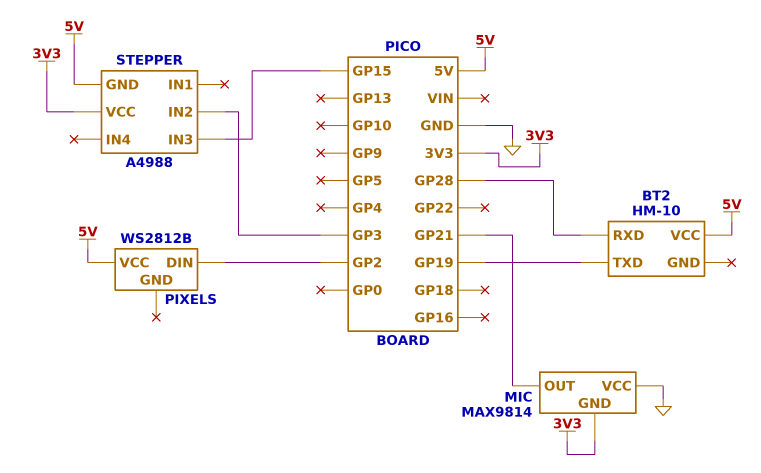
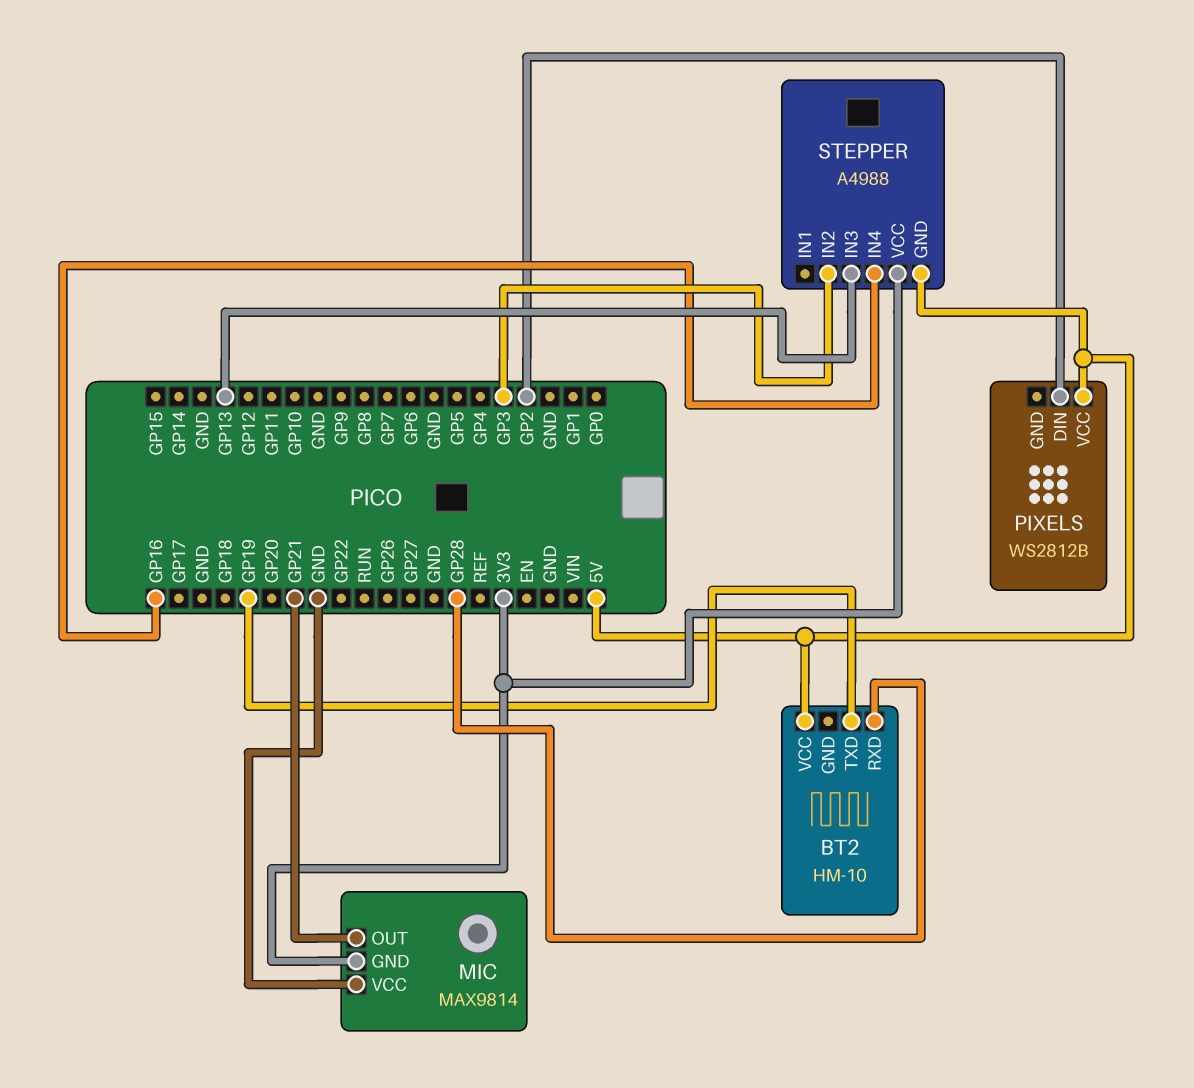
STEPPER pin IN3: GP15 -> GP13
STEPPER pin IN4: none -> GP16

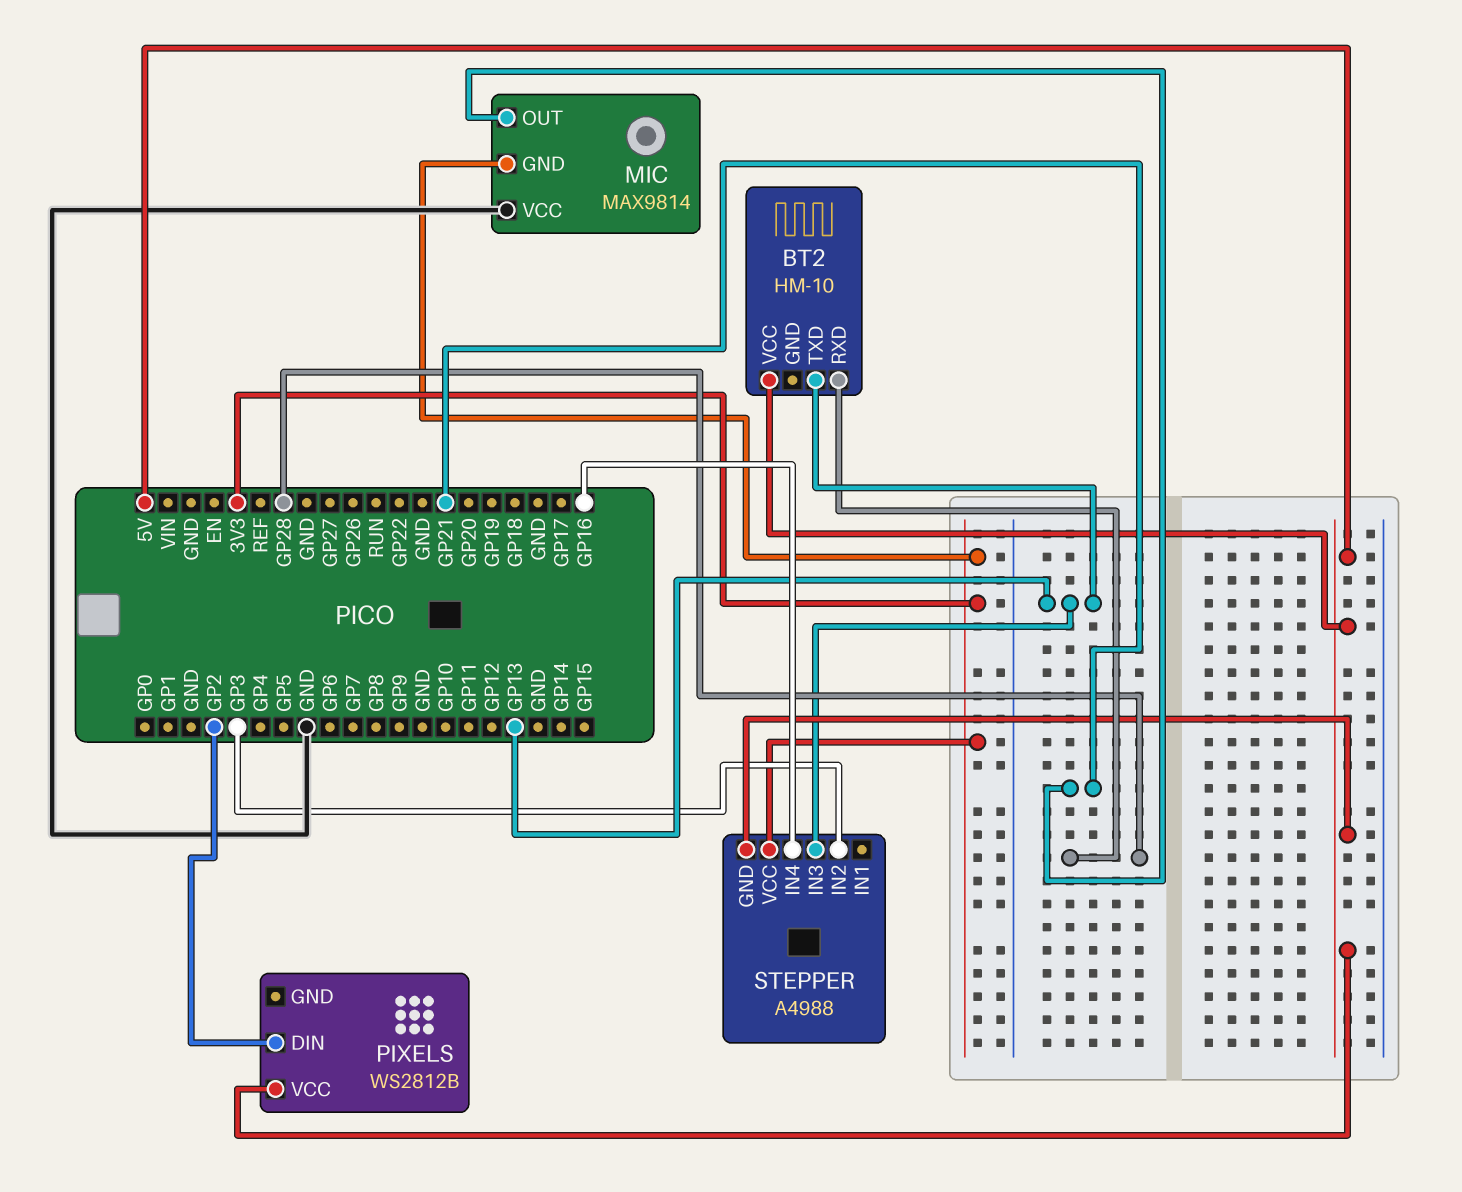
BT2 pin TXD: GP19 -> GP13

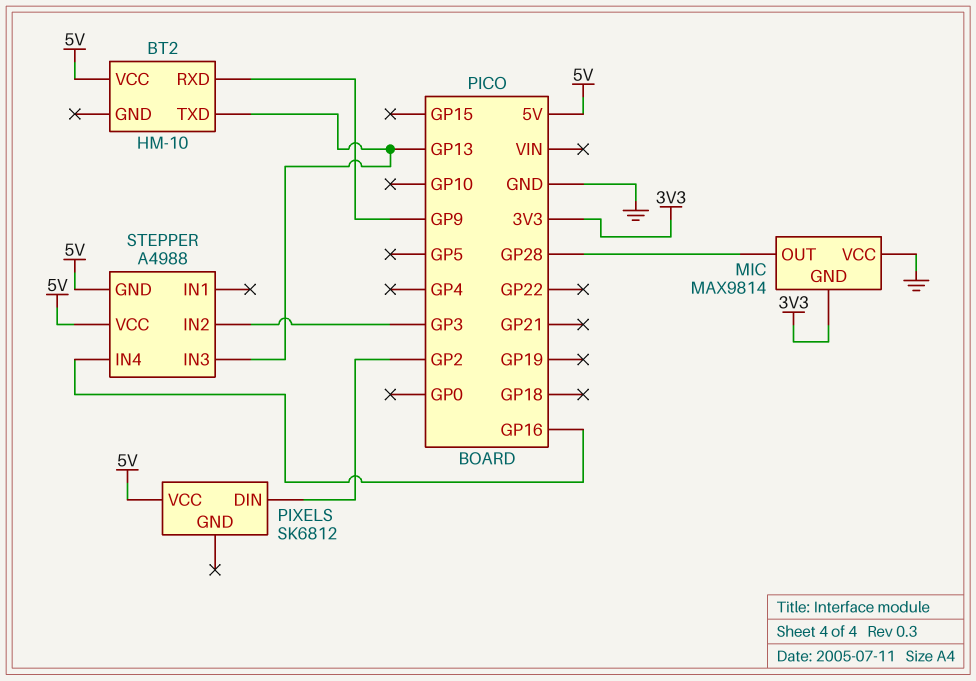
BT2 pin RXD: GP28 -> GP9
MIC pin OUT: GP21 -> GP28
PIXELS: WS2812B -> SK6812
STEPPER pin VCC: 3V3 -> 5V

